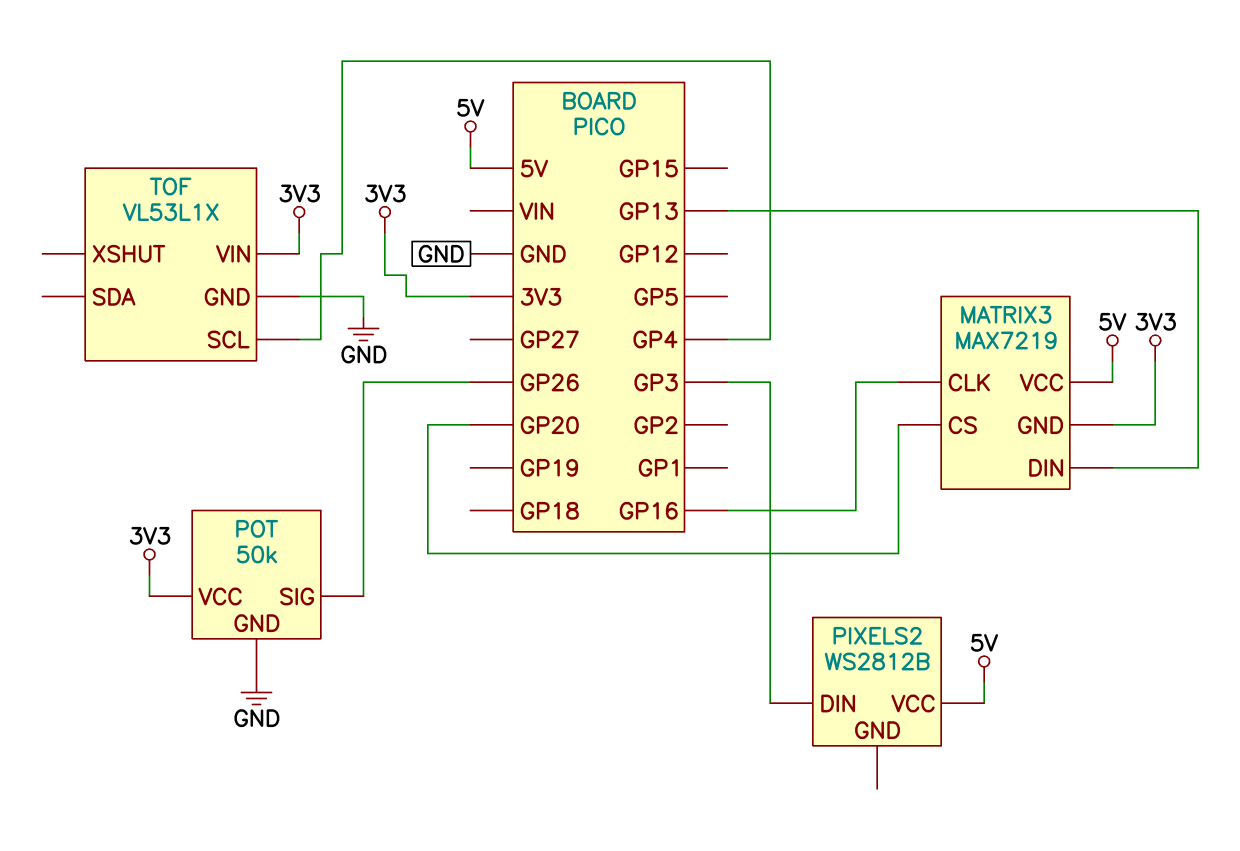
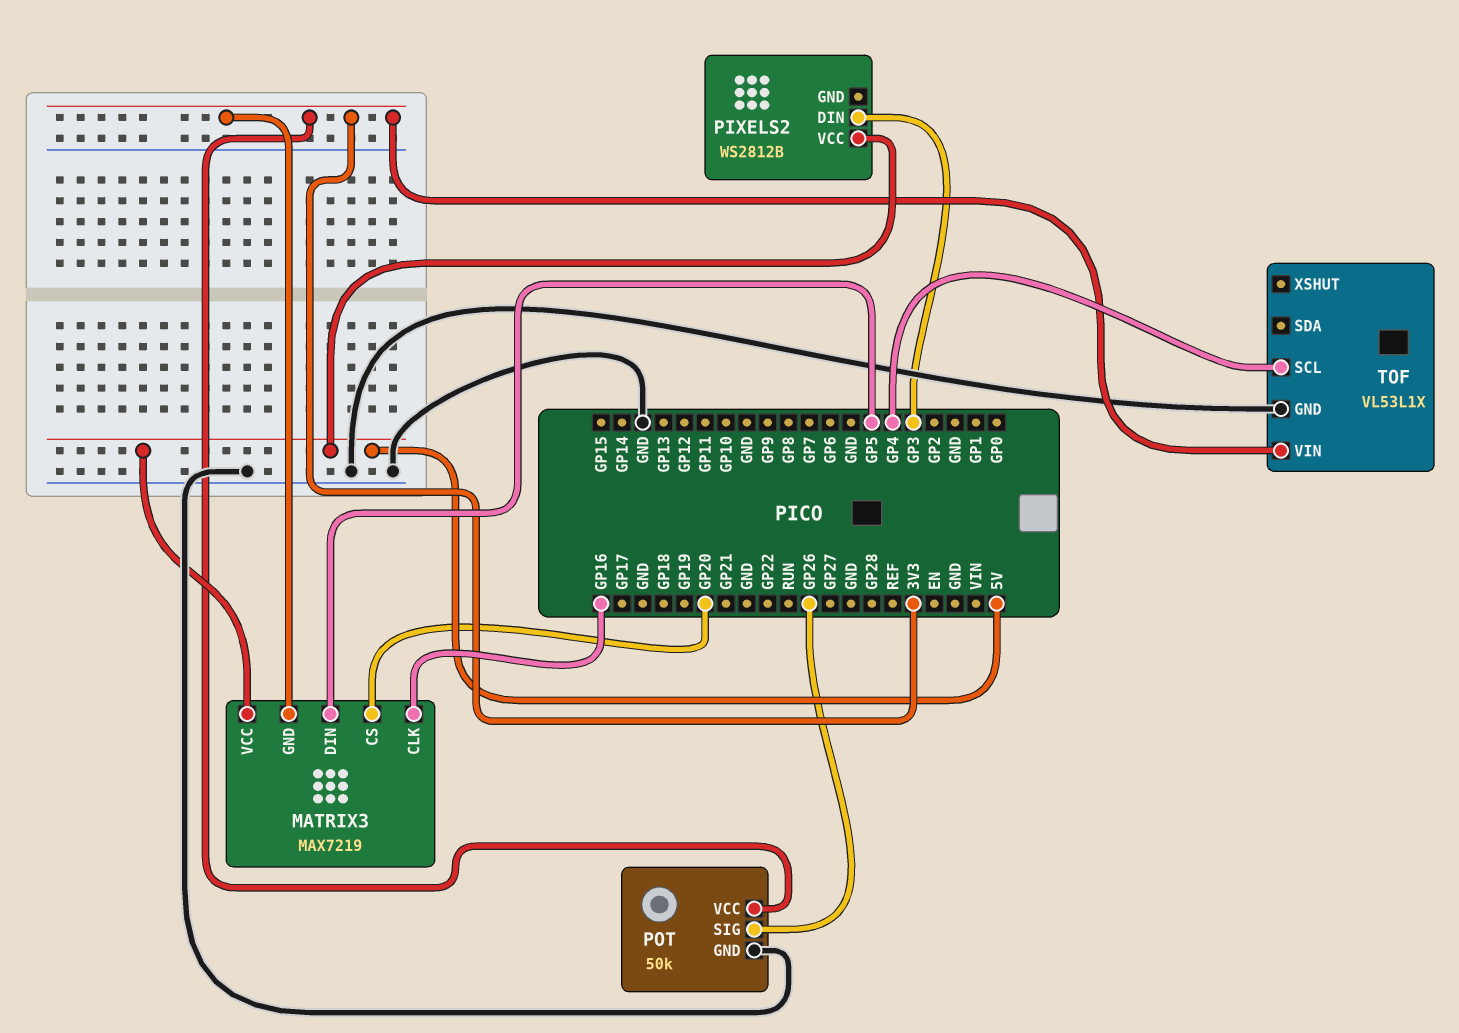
MATRIX3 pin DIN: GP13 -> GP5

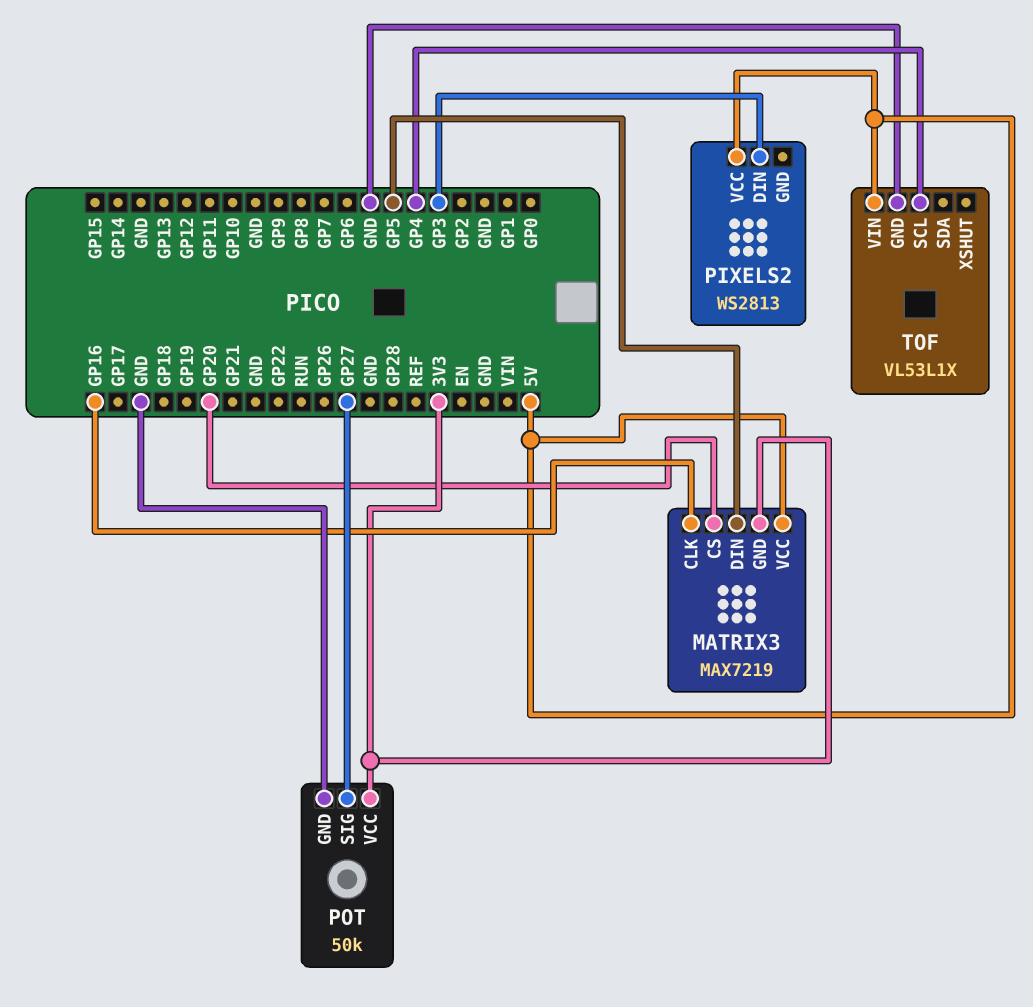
PIXELS2: WS2812B -> WS2813
POT pin SIG: GP26 -> GP27
TOF pin VIN: 3V3 -> 5V

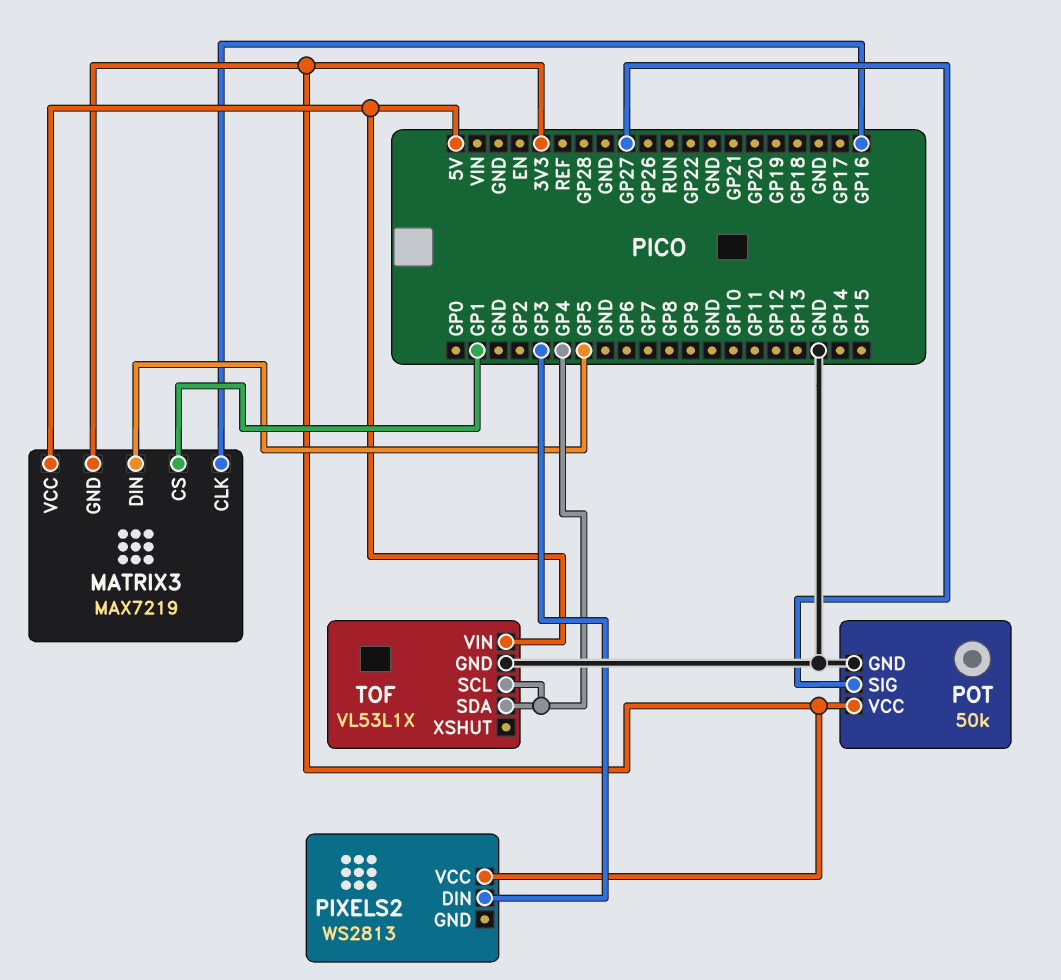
MATRIX3 pin CS: GP20 -> GP1
PIXELS2 pin VCC: 5V -> 3V3
TOF pin SDA: none -> GP4

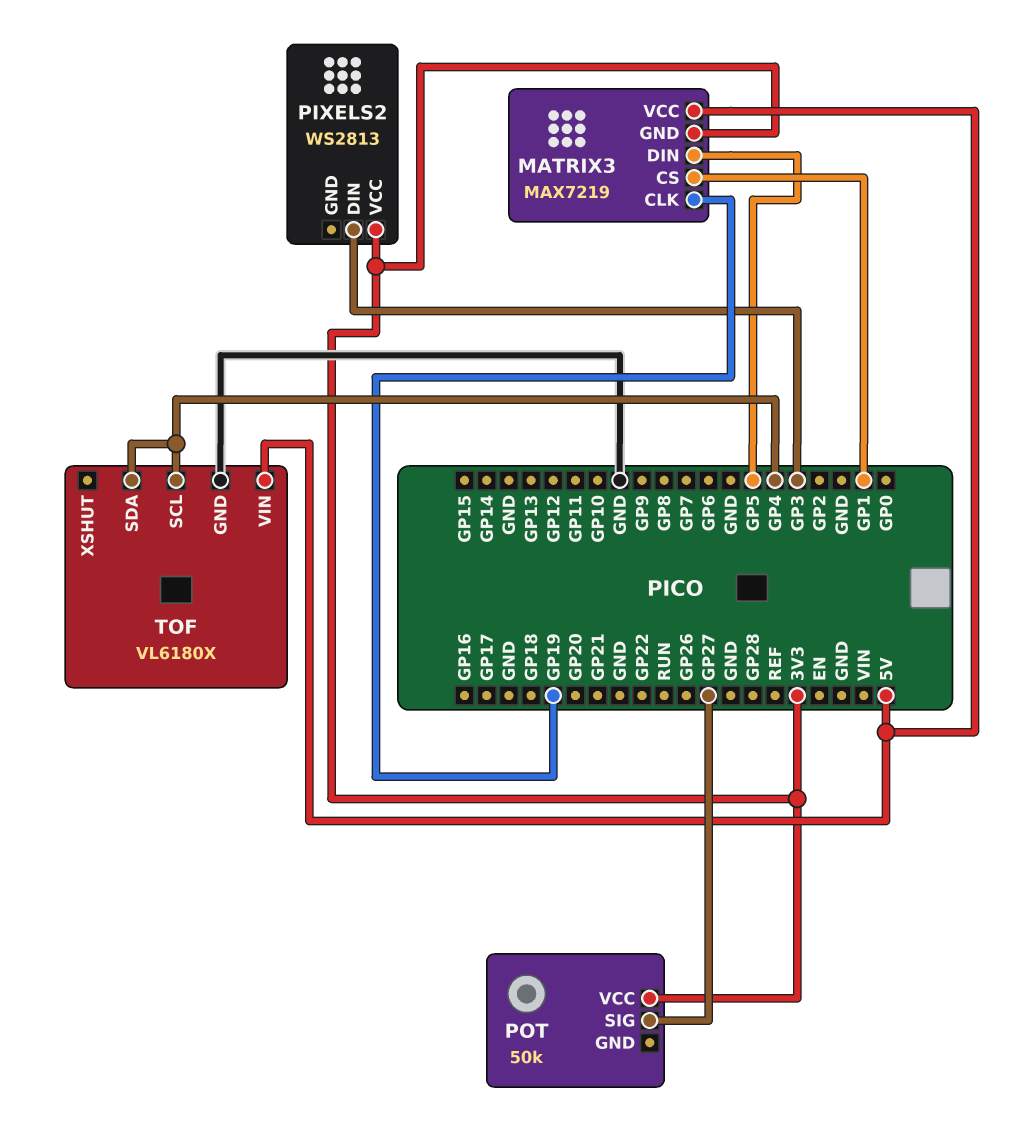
MATRIX3 pin CLK: GP16 -> GP19
POT pin GND: GND -> none
TOF: VL53L1X -> VL6180X

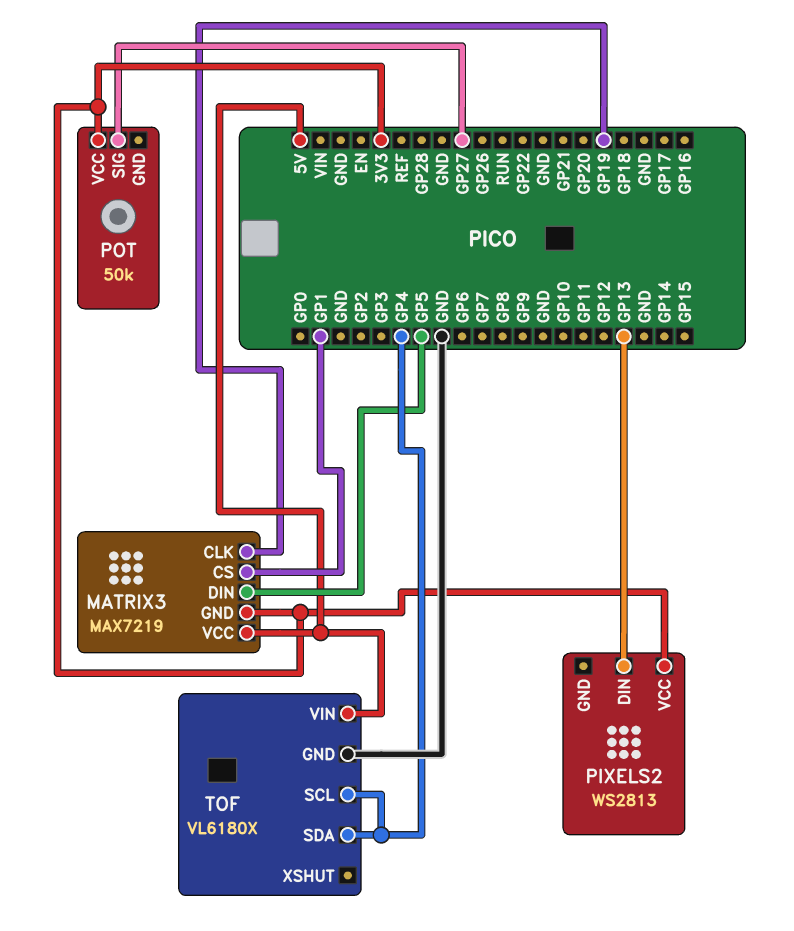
PIXELS2 pin DIN: GP3 -> GP13

